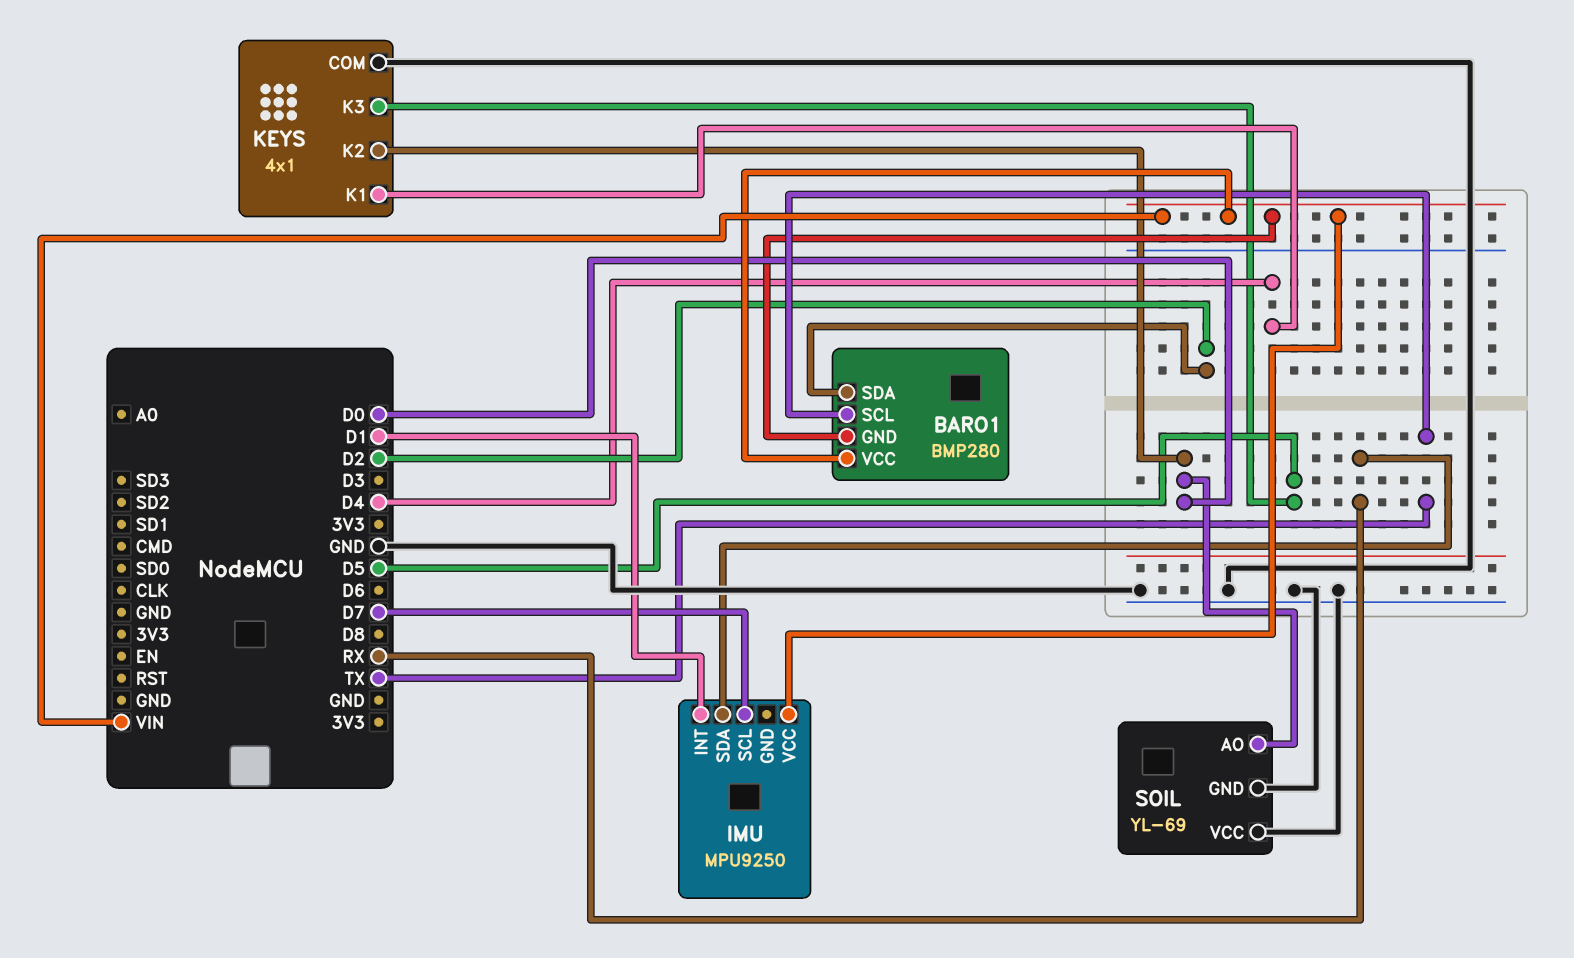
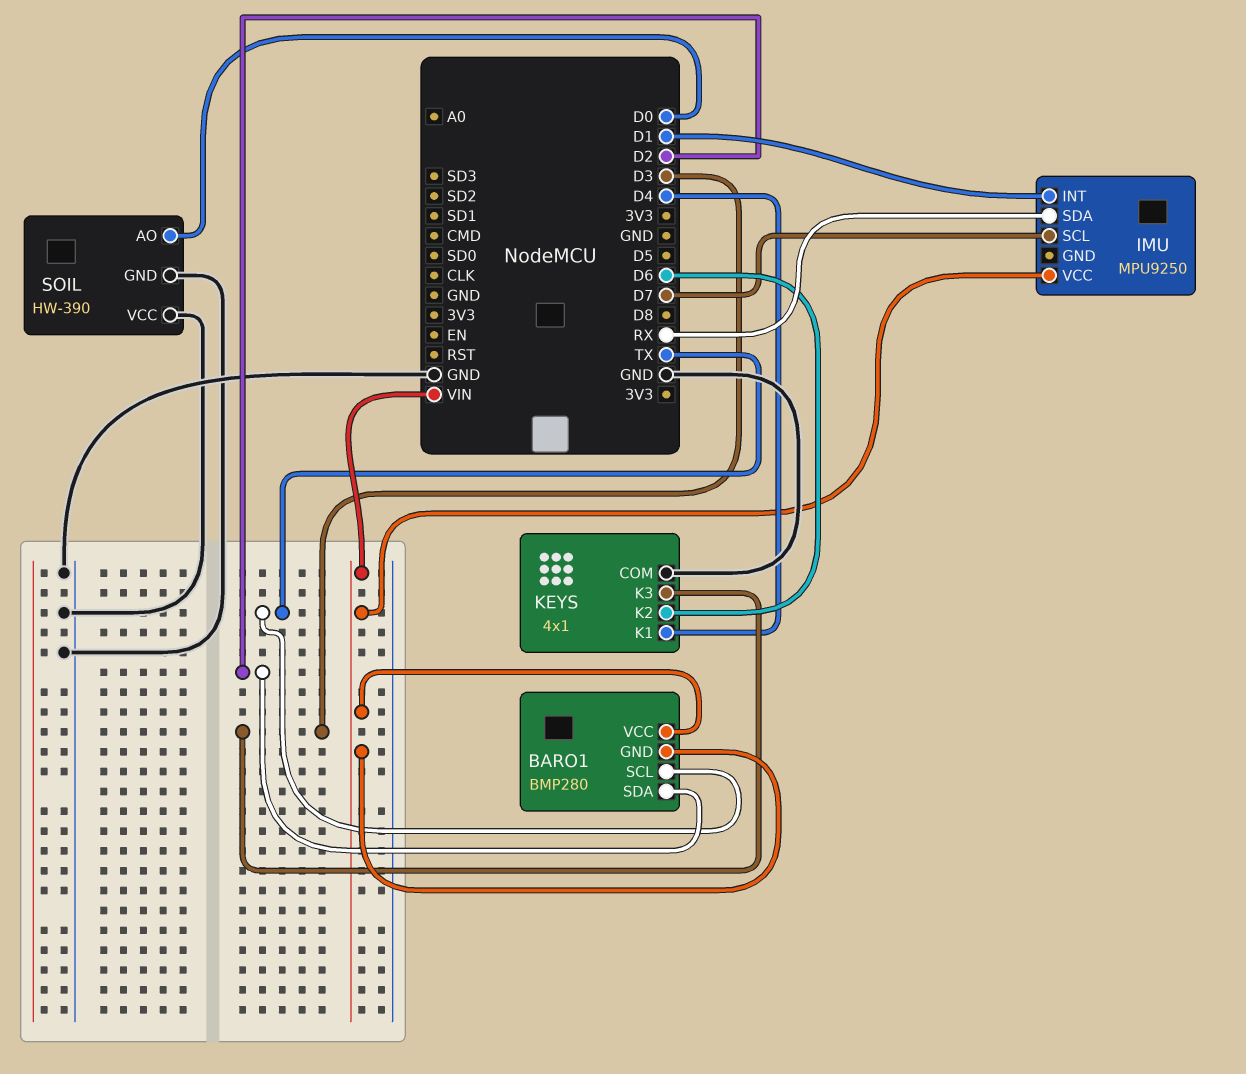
KEYS pin K2: D0 -> D6
KEYS pin K3: D5 -> D3
SOIL: YL-69 -> HW-390

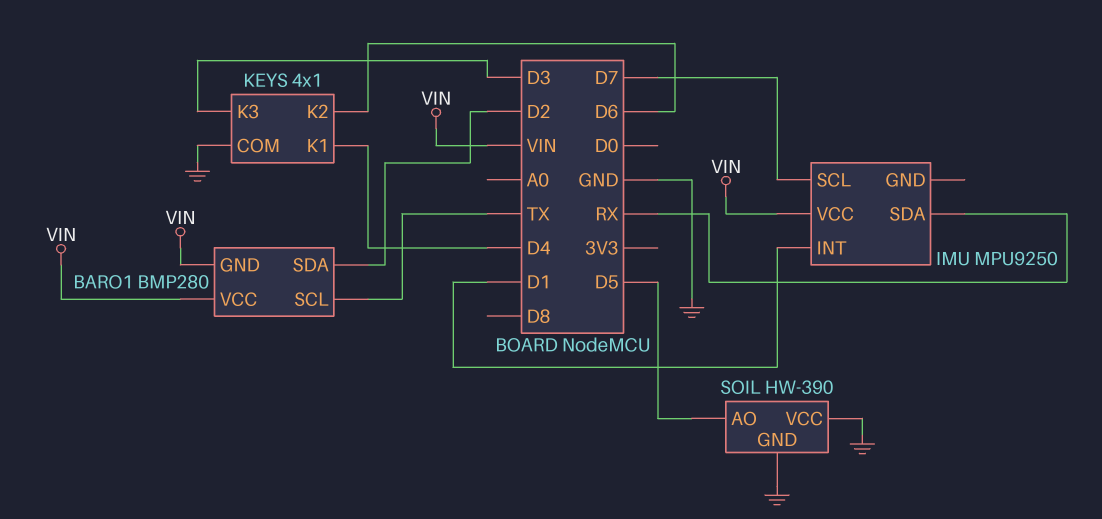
SOIL pin AO: D0 -> D5

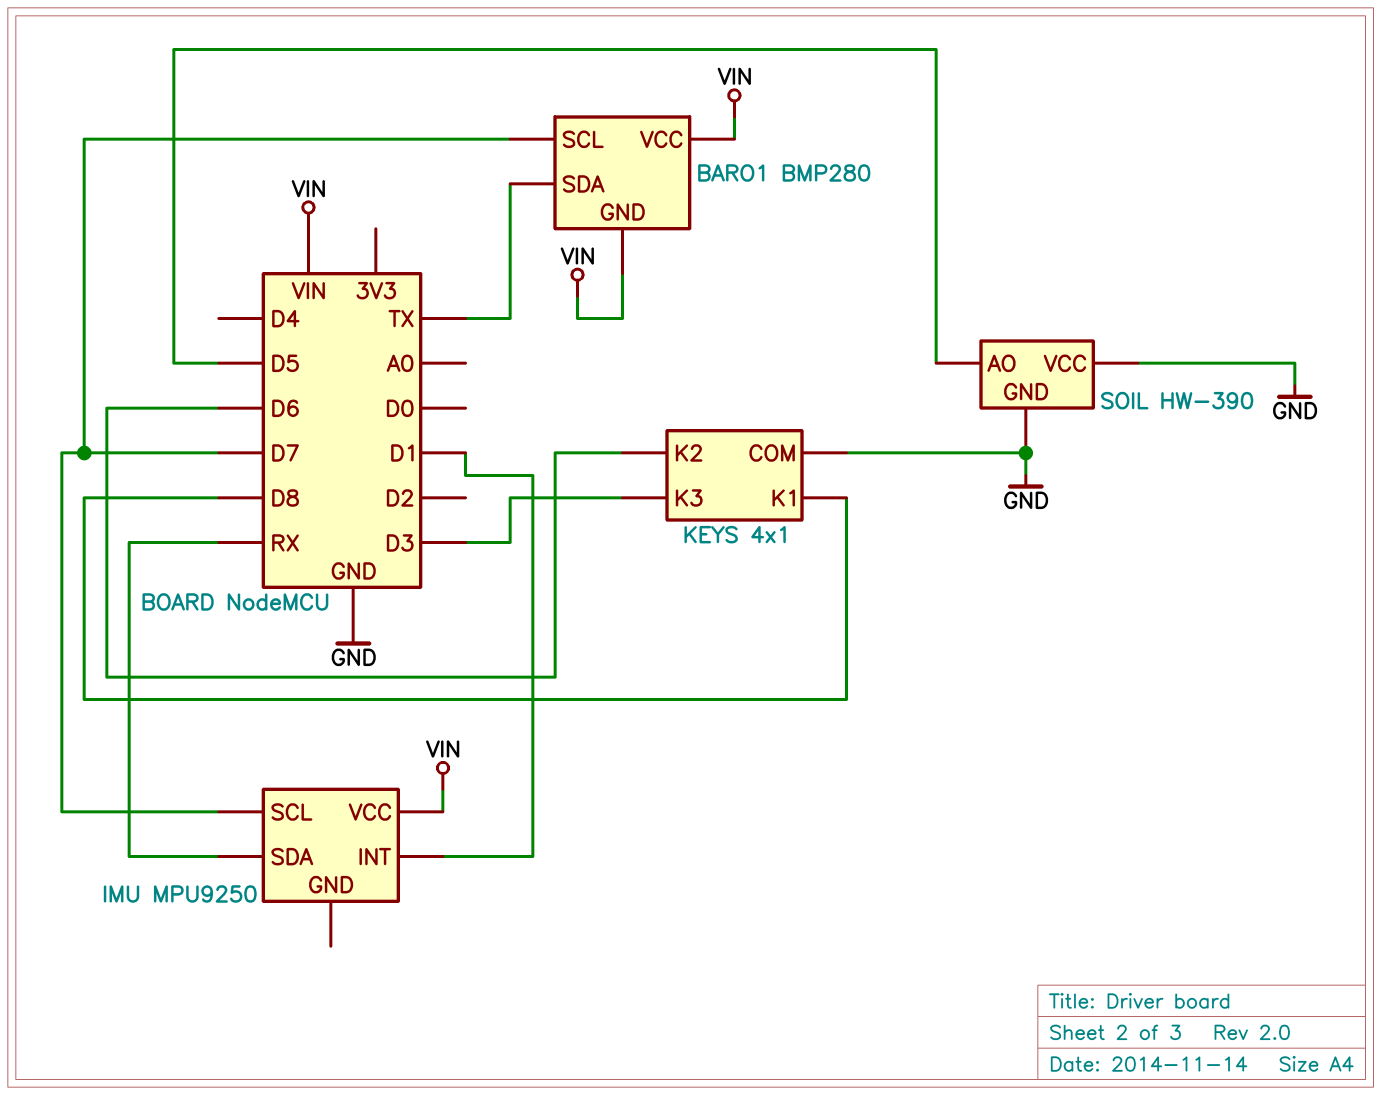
BARO1 pin SCL: TX -> D7
BARO1 pin SDA: D2 -> TX
KEYS pin K1: D4 -> D8

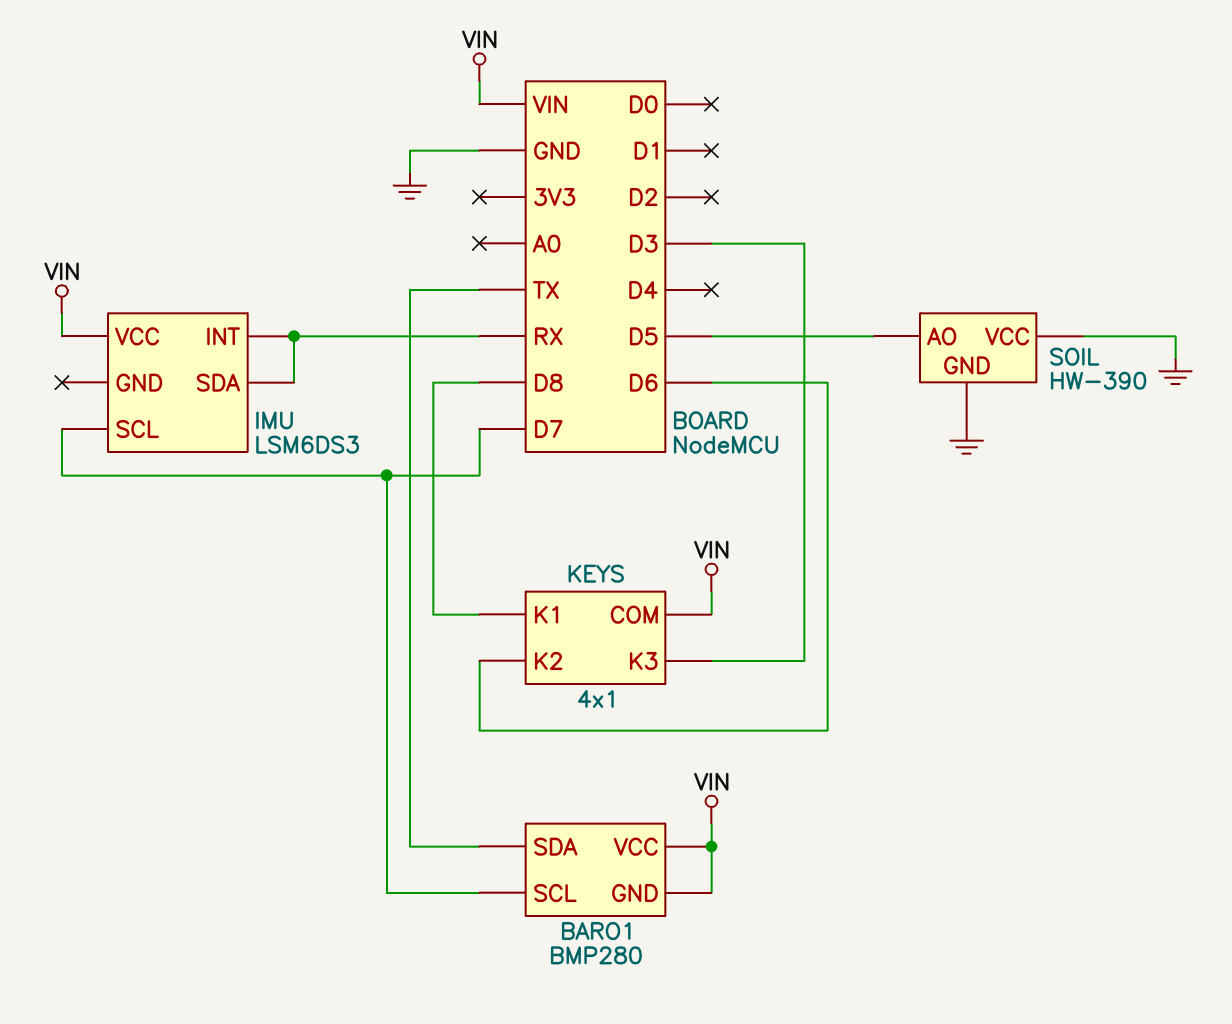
IMU: MPU9250 -> LSM6DS3
IMU pin INT: D1 -> RX
KEYS pin COM: GND -> VIN

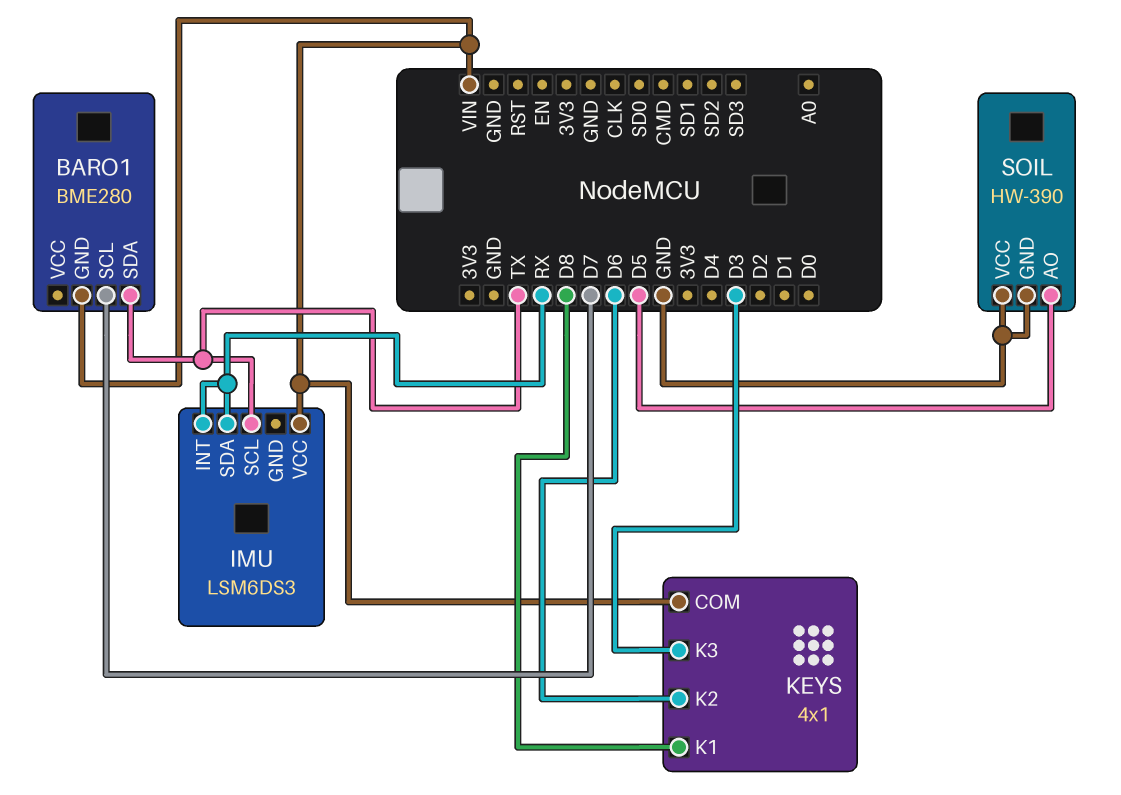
BARO1: BMP280 -> BME280
BARO1 pin VCC: VIN -> none
IMU pin SCL: D7 -> TX

